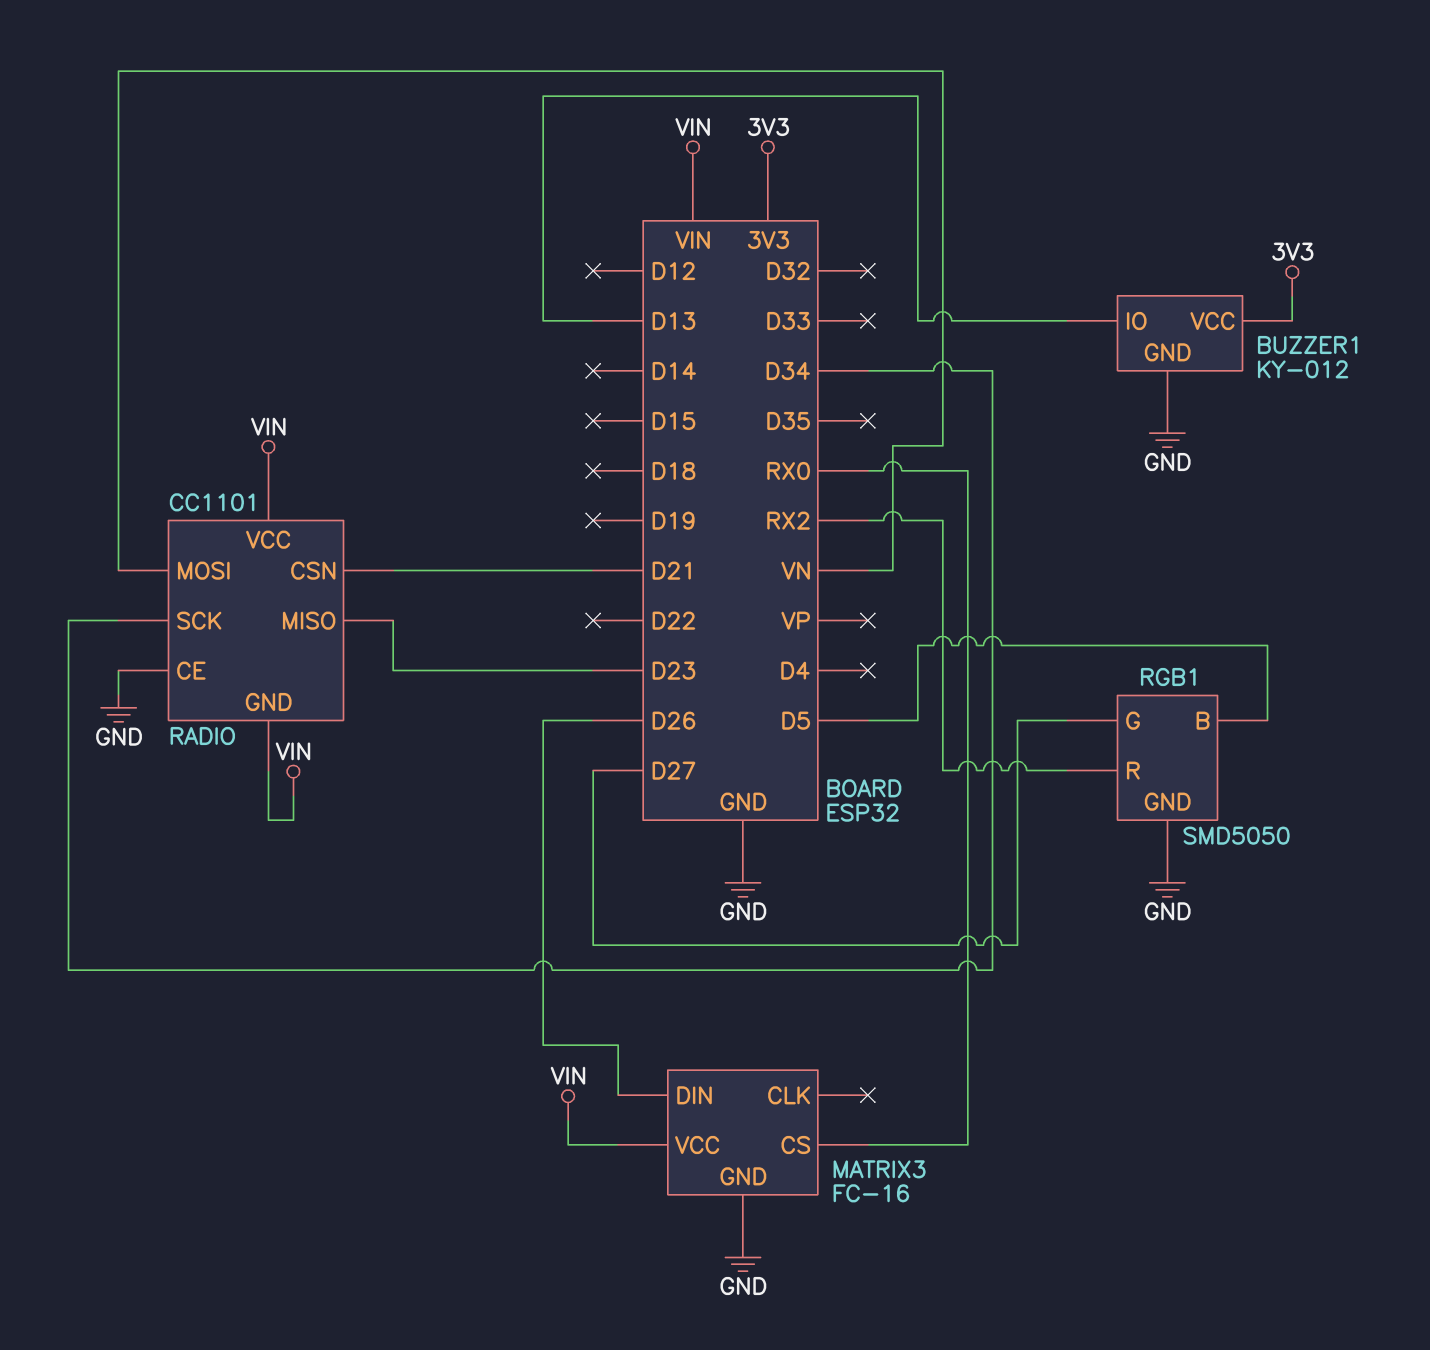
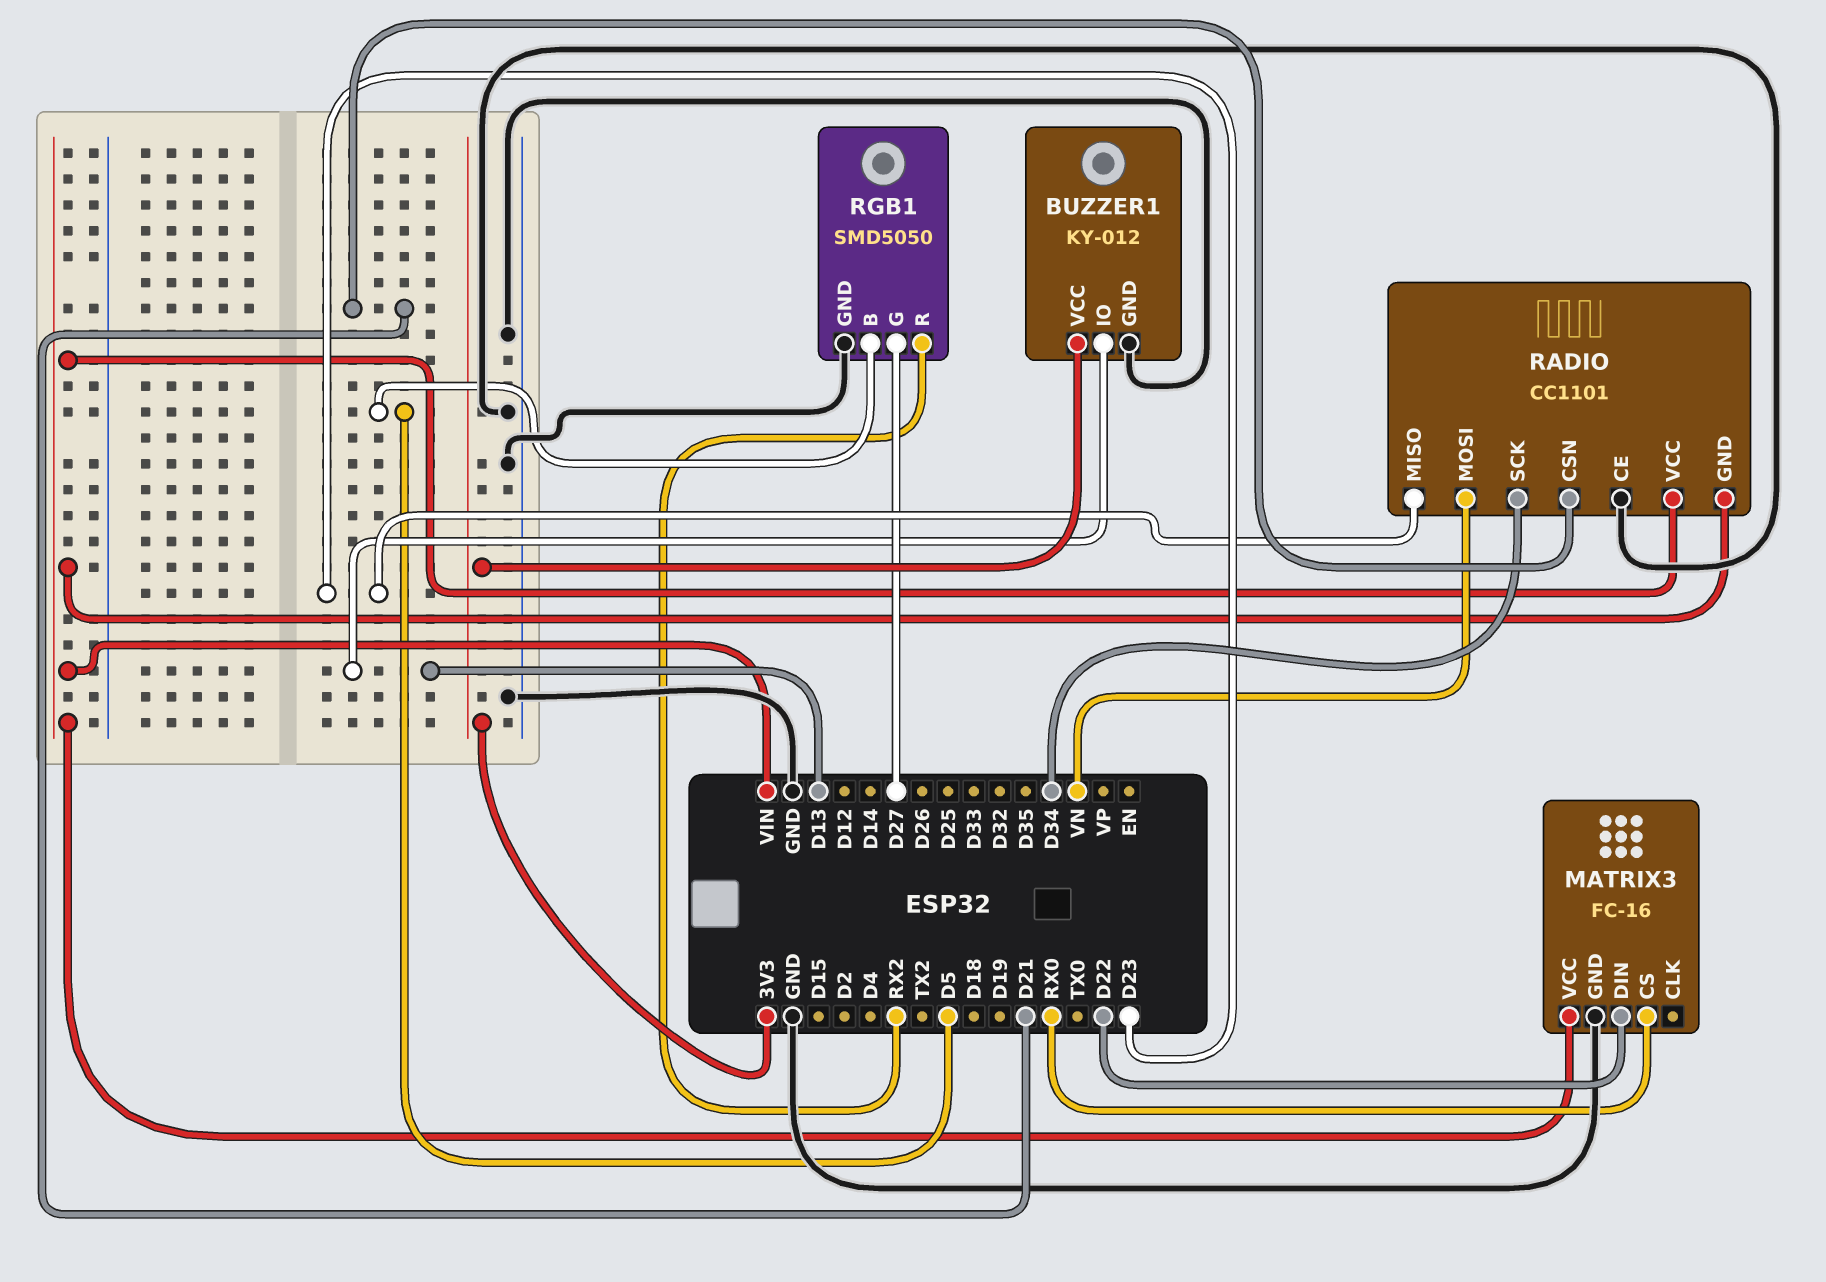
MATRIX3 pin DIN: D26 -> D22

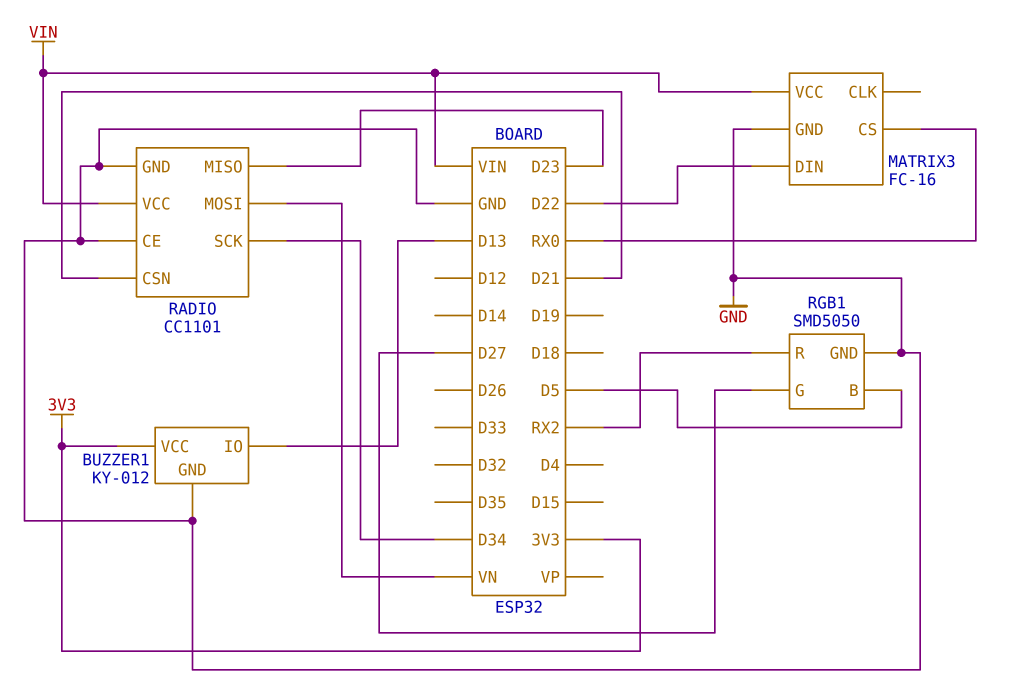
RADIO pin GND: VIN -> GND

